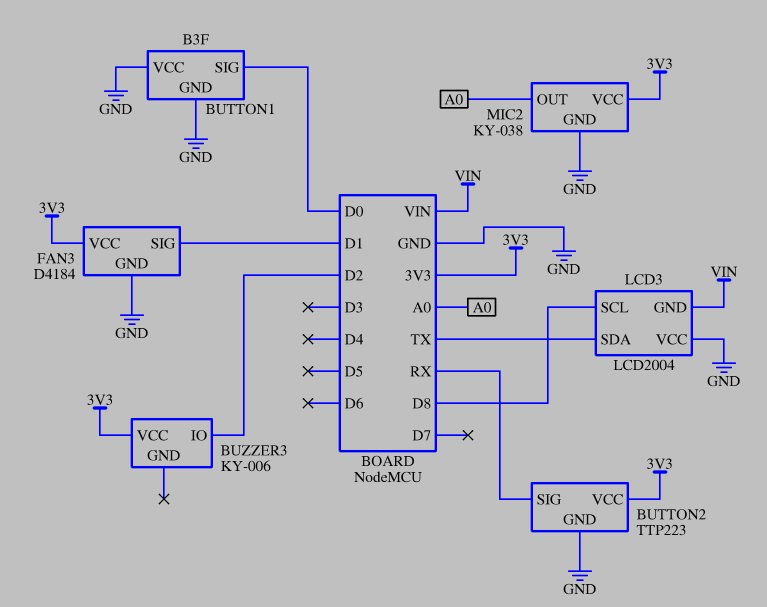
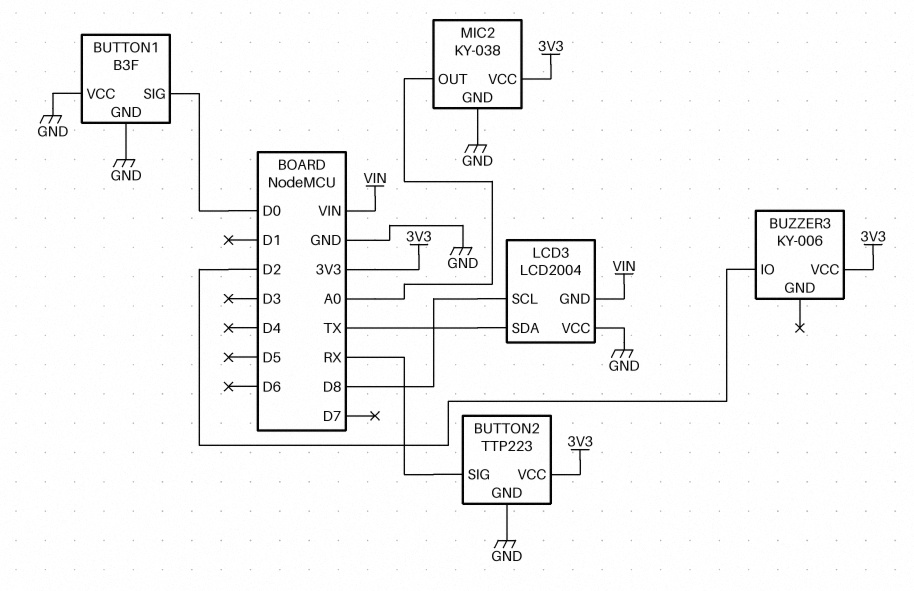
FAN3: D4184 -> none
FAN3 pin GND: GND -> none
FAN3 pin SIG: D1 -> none
FAN3 pin VCC: 3V3 -> none

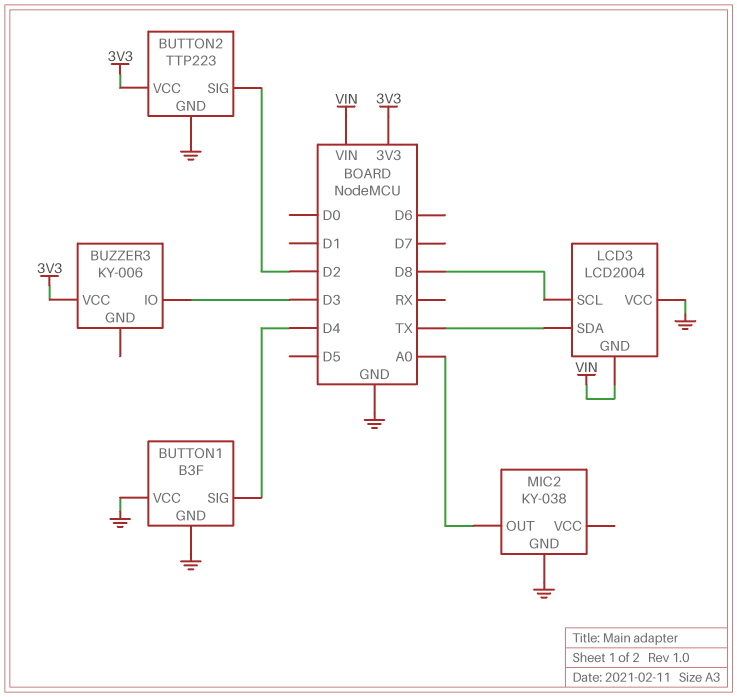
BUTTON1 pin SIG: D0 -> D4
BUTTON2 pin SIG: RX -> D2
BUZZER3 pin IO: D2 -> D3
MIC2 pin VCC: 3V3 -> none

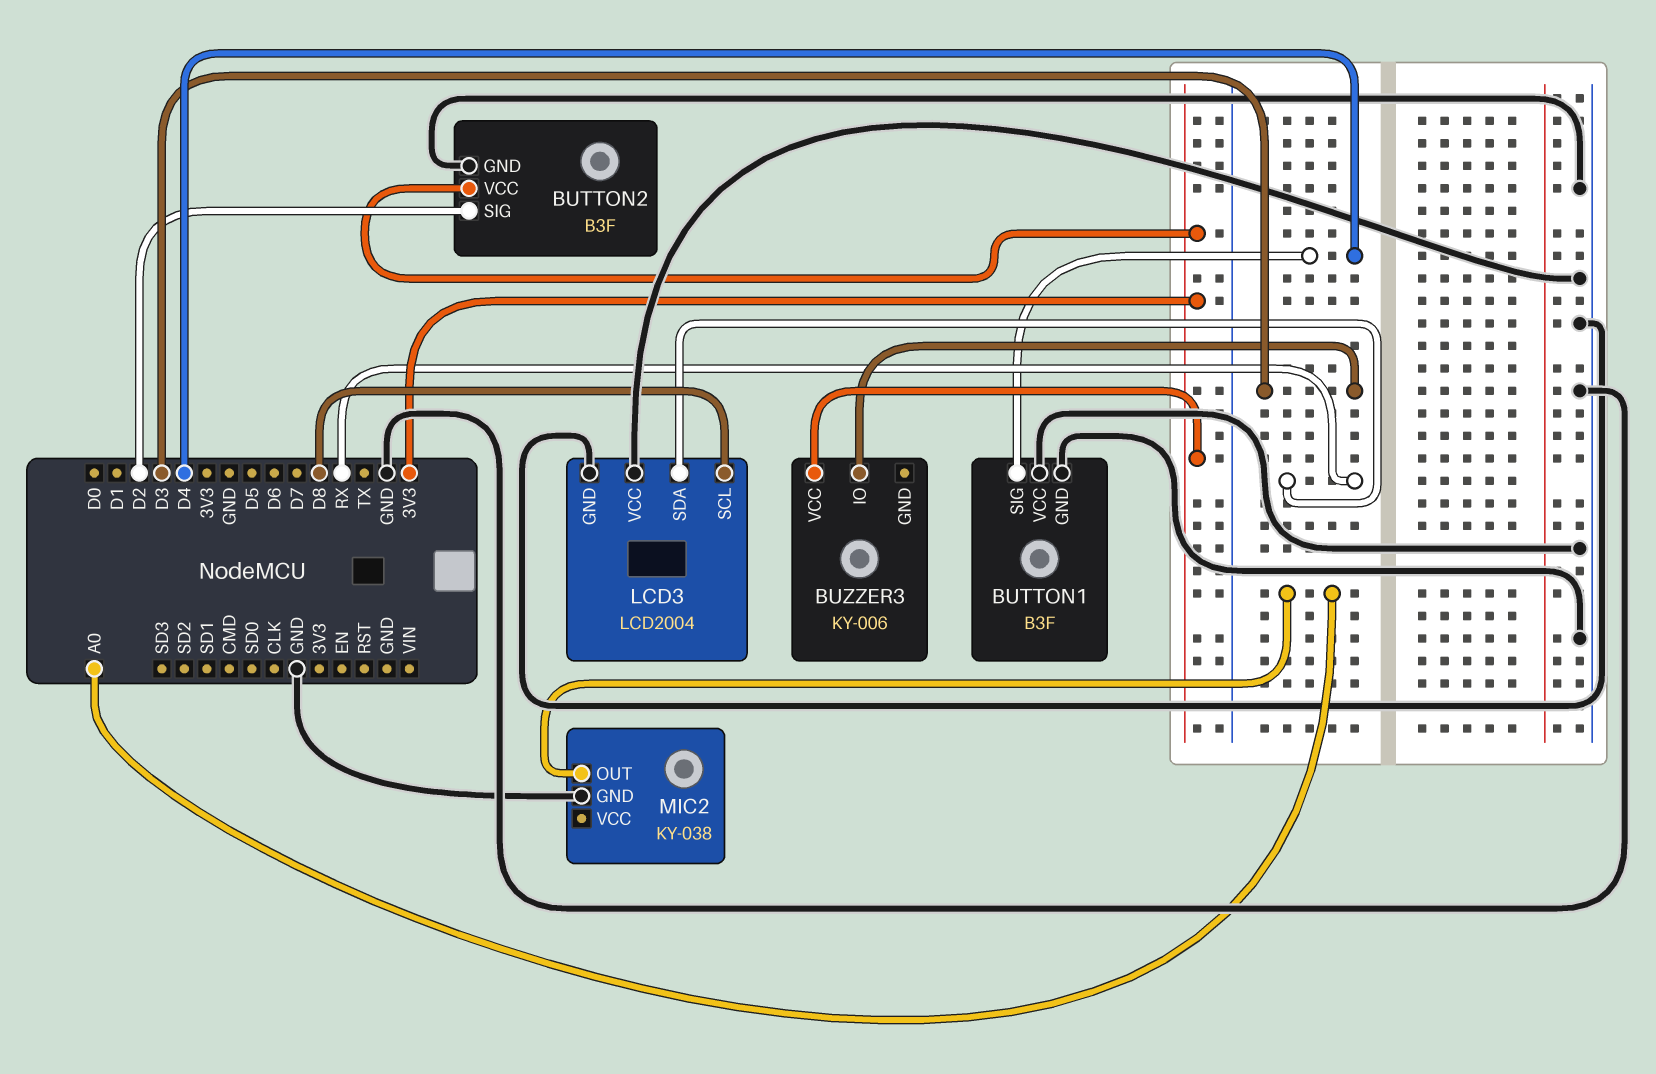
BUTTON2: TTP223 -> B3F
LCD3 pin GND: VIN -> GND
LCD3 pin SDA: TX -> RX

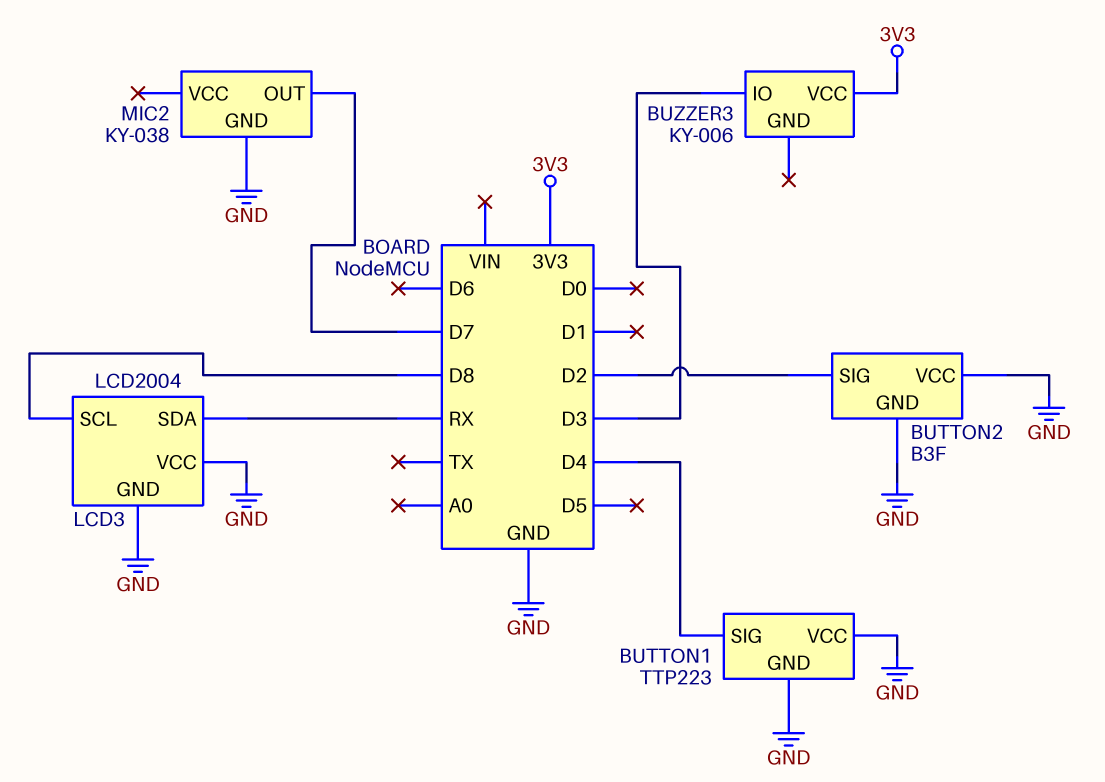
BUTTON1: B3F -> TTP223
BUTTON2 pin VCC: 3V3 -> GND
MIC2 pin OUT: A0 -> D7

